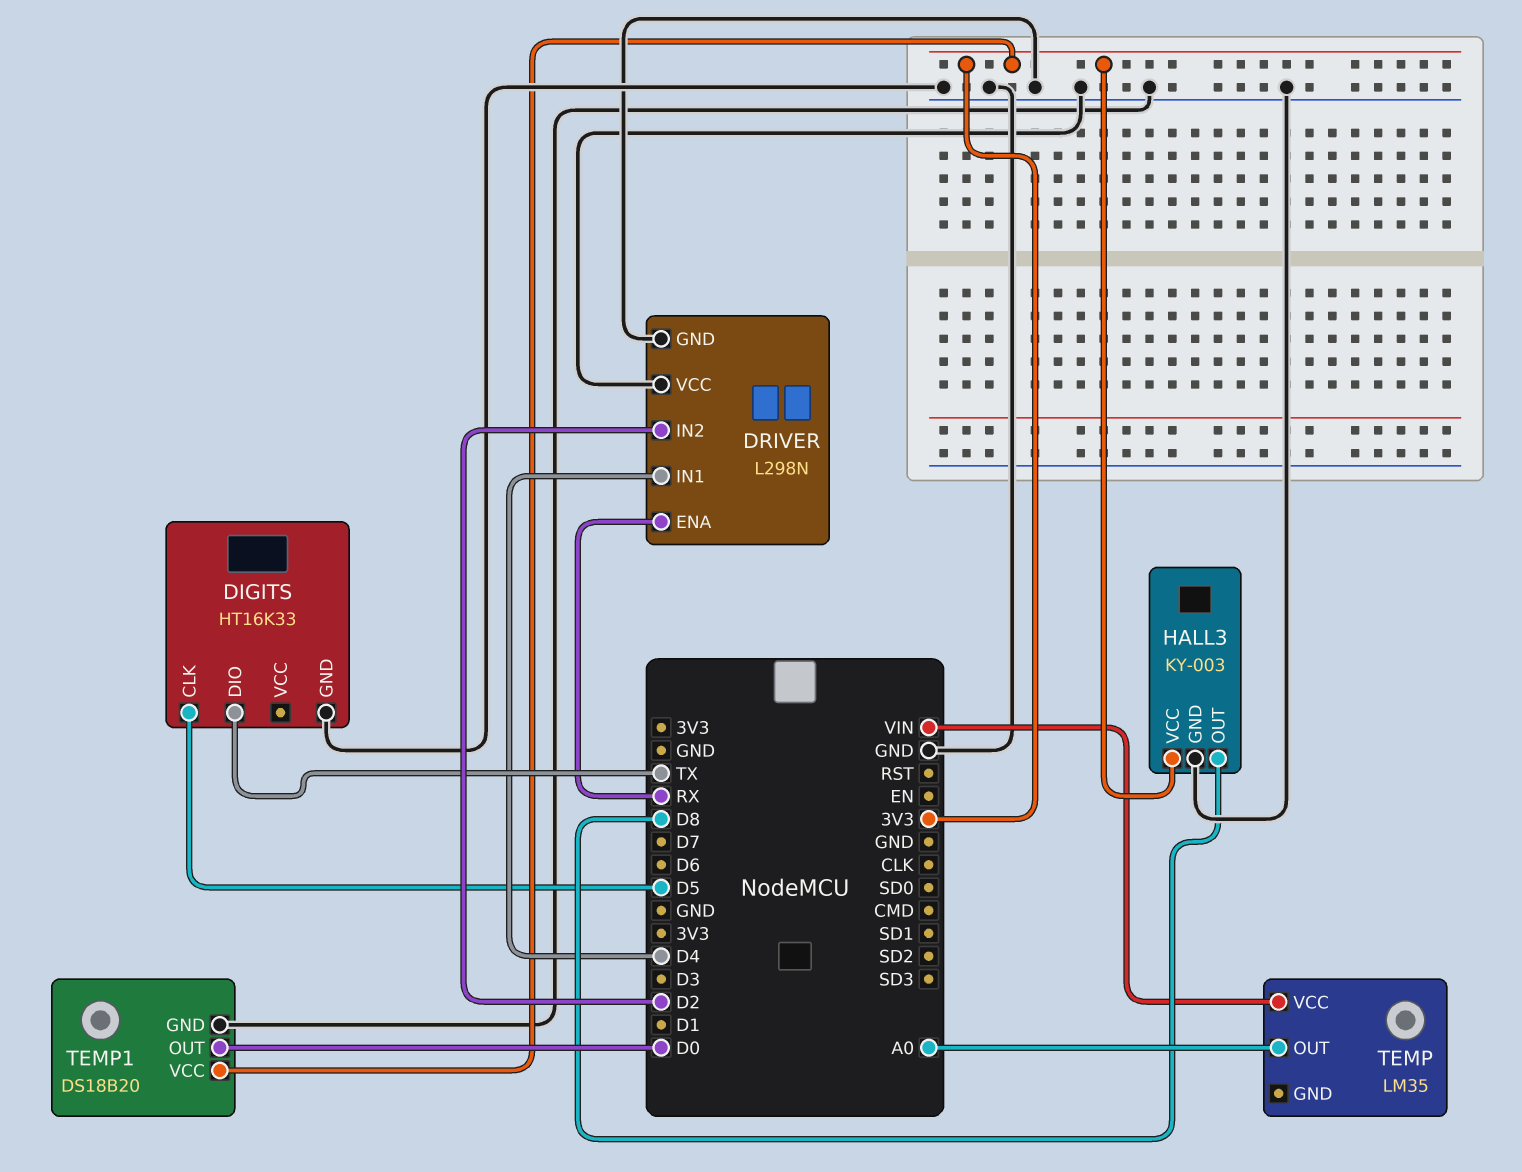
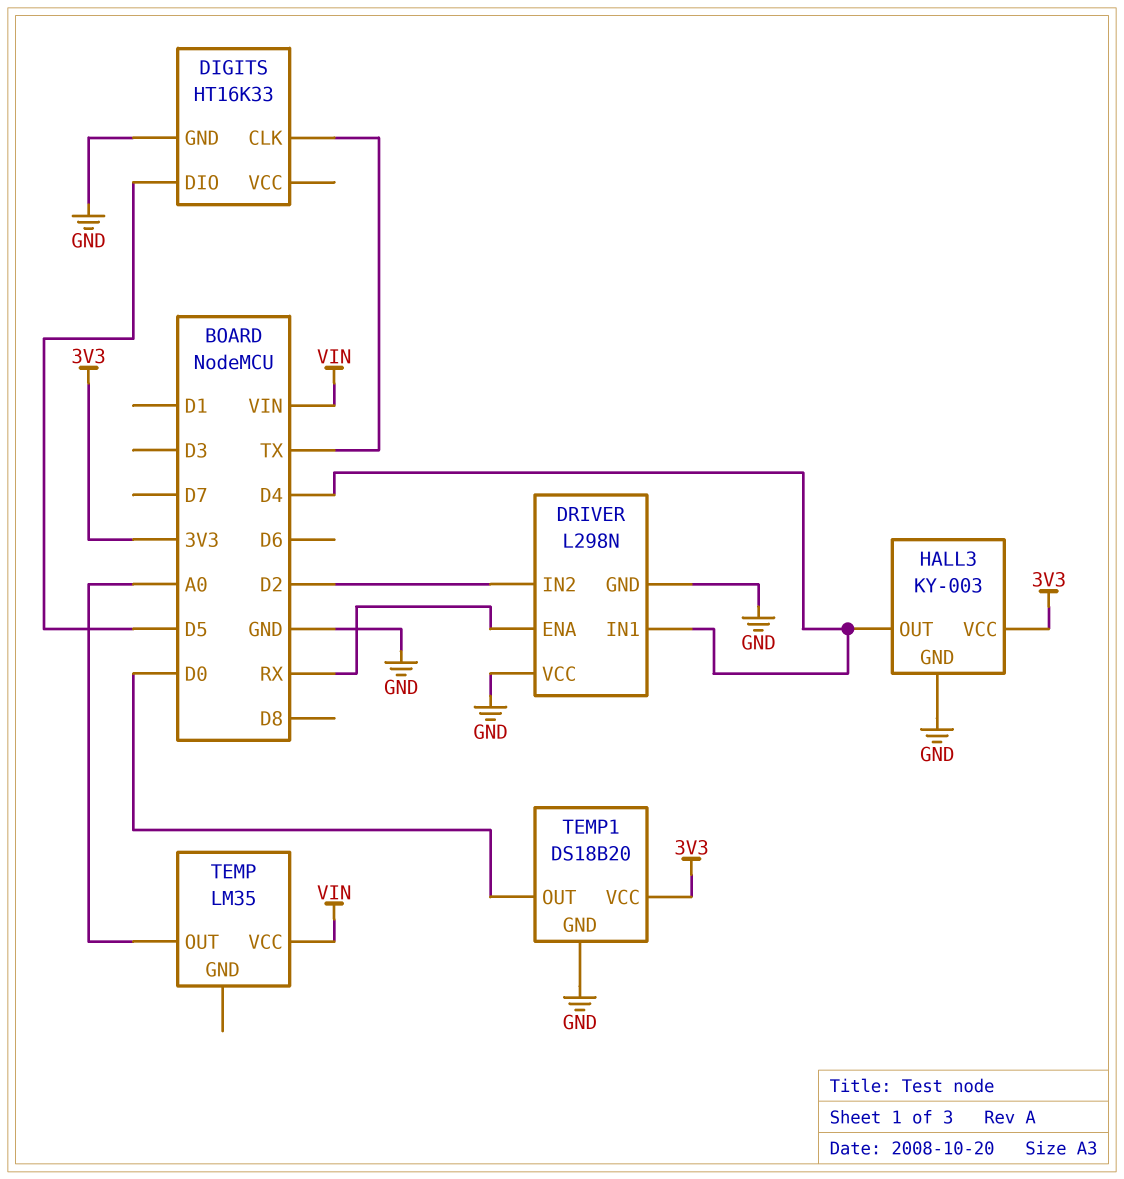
DIGITS pin CLK: D5 -> TX
DIGITS pin DIO: TX -> D5
HALL3 pin OUT: D8 -> D4

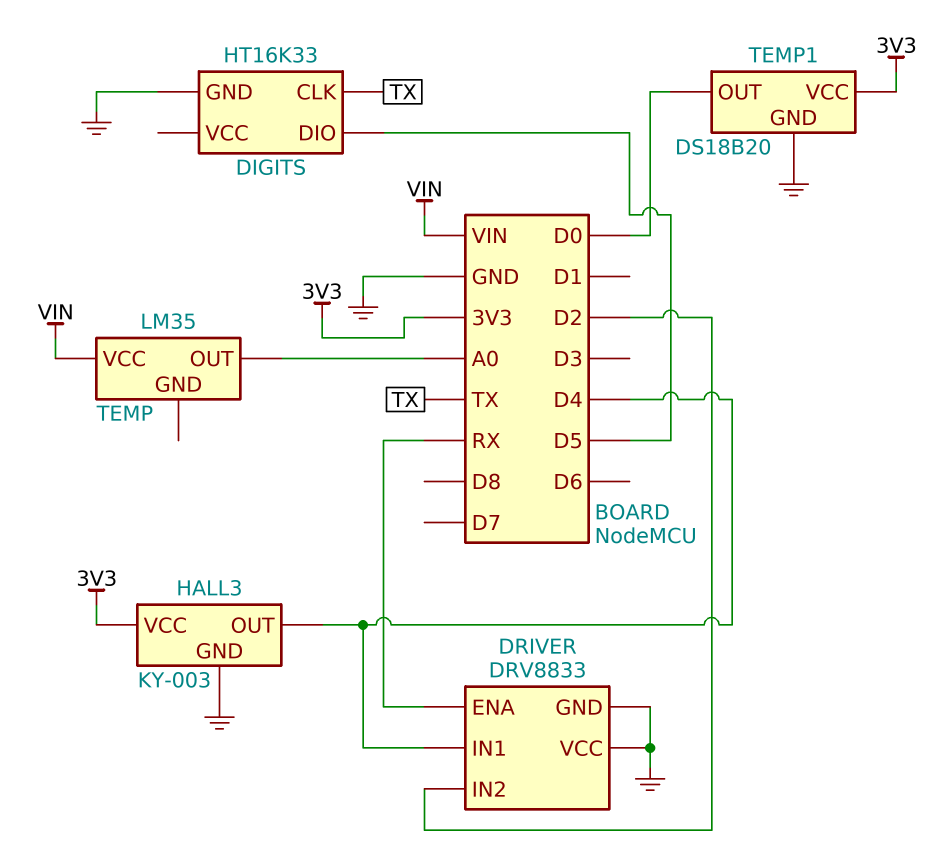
DRIVER: L298N -> DRV8833

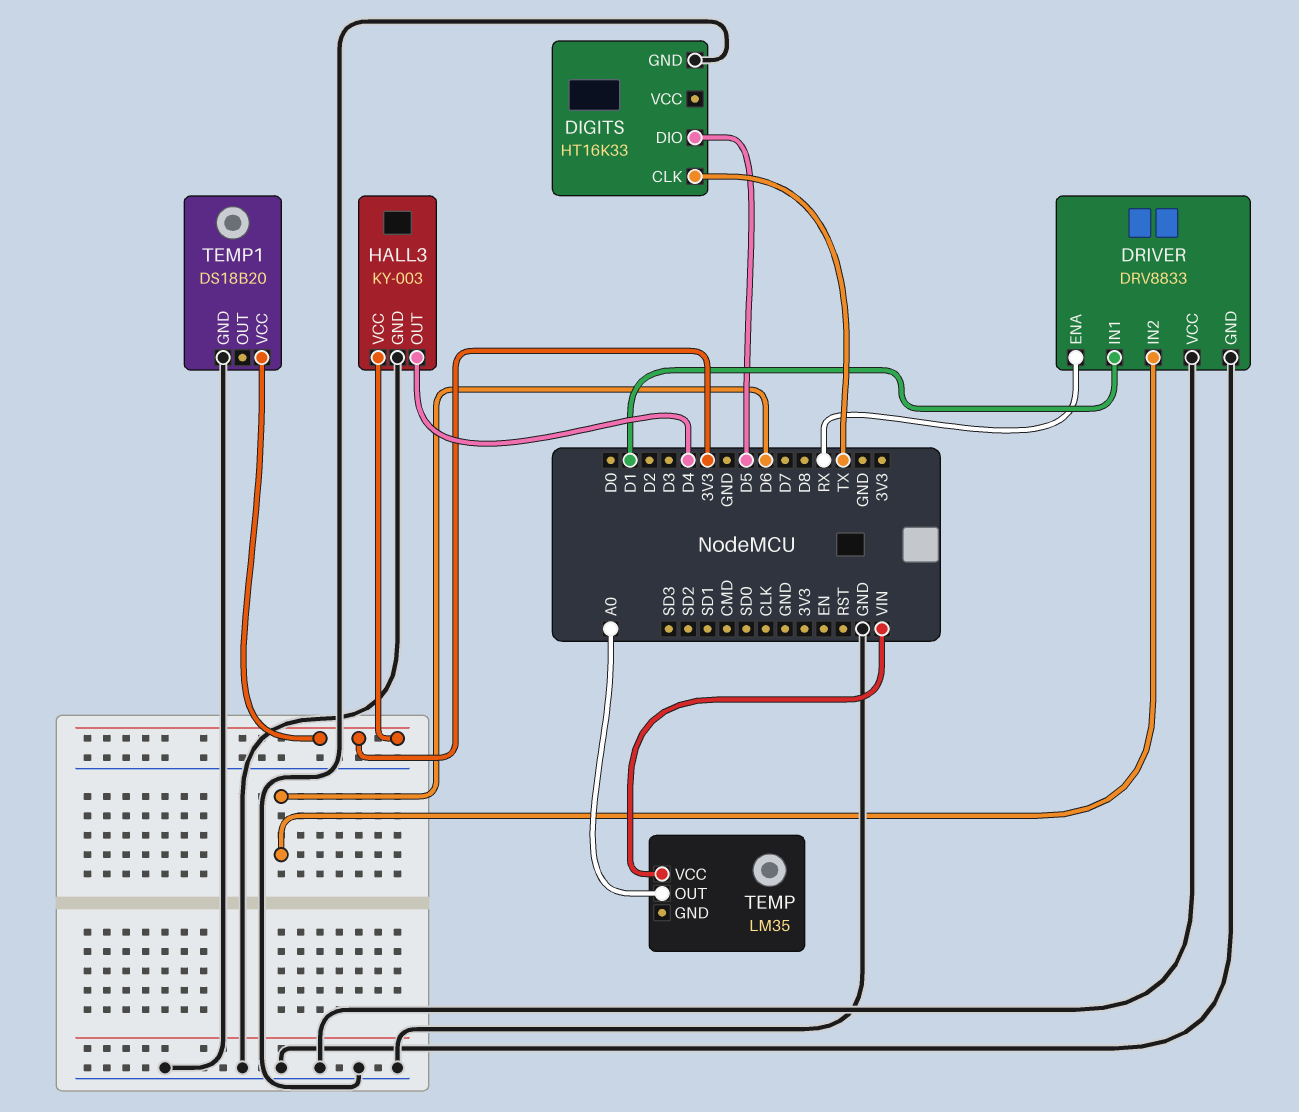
DRIVER pin IN1: D4 -> D1
DRIVER pin IN2: D2 -> D6
TEMP1 pin OUT: D0 -> none

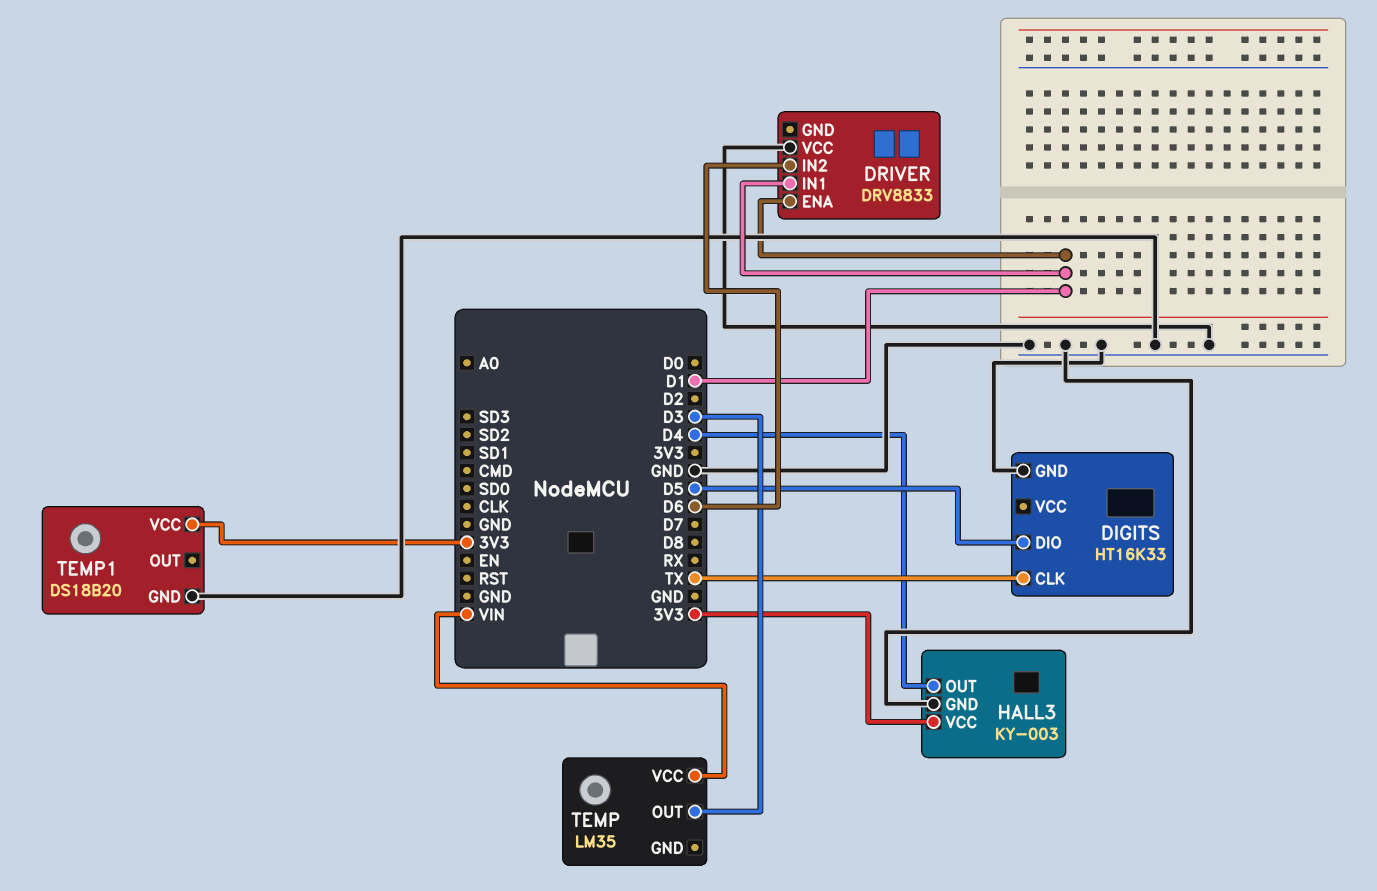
DRIVER pin ENA: RX -> D1
DRIVER pin GND: GND -> none
TEMP pin OUT: A0 -> D3

